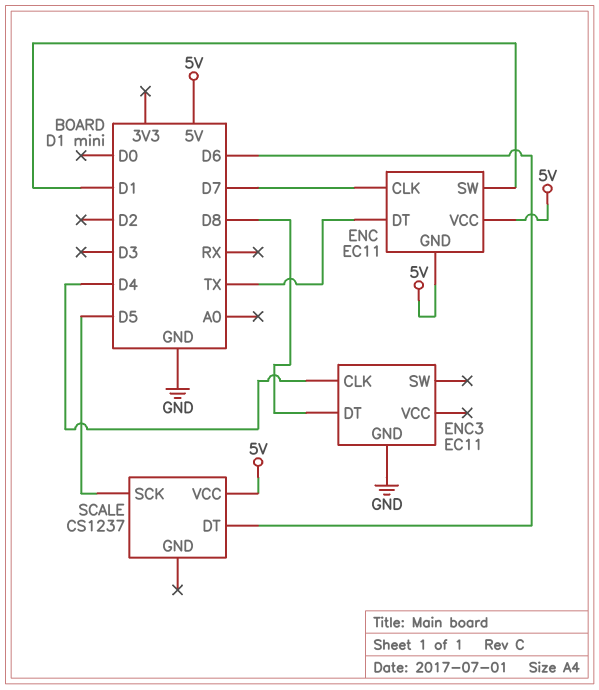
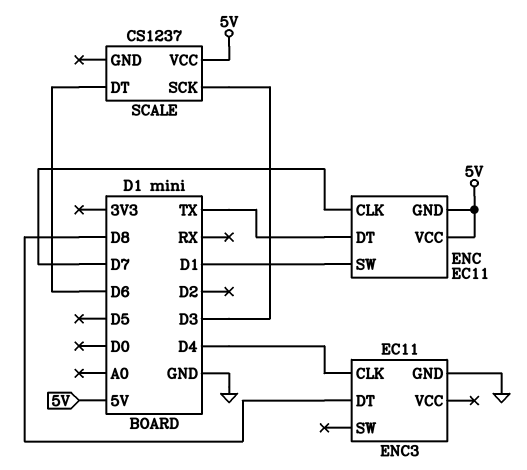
SCALE pin SCK: D5 -> D3

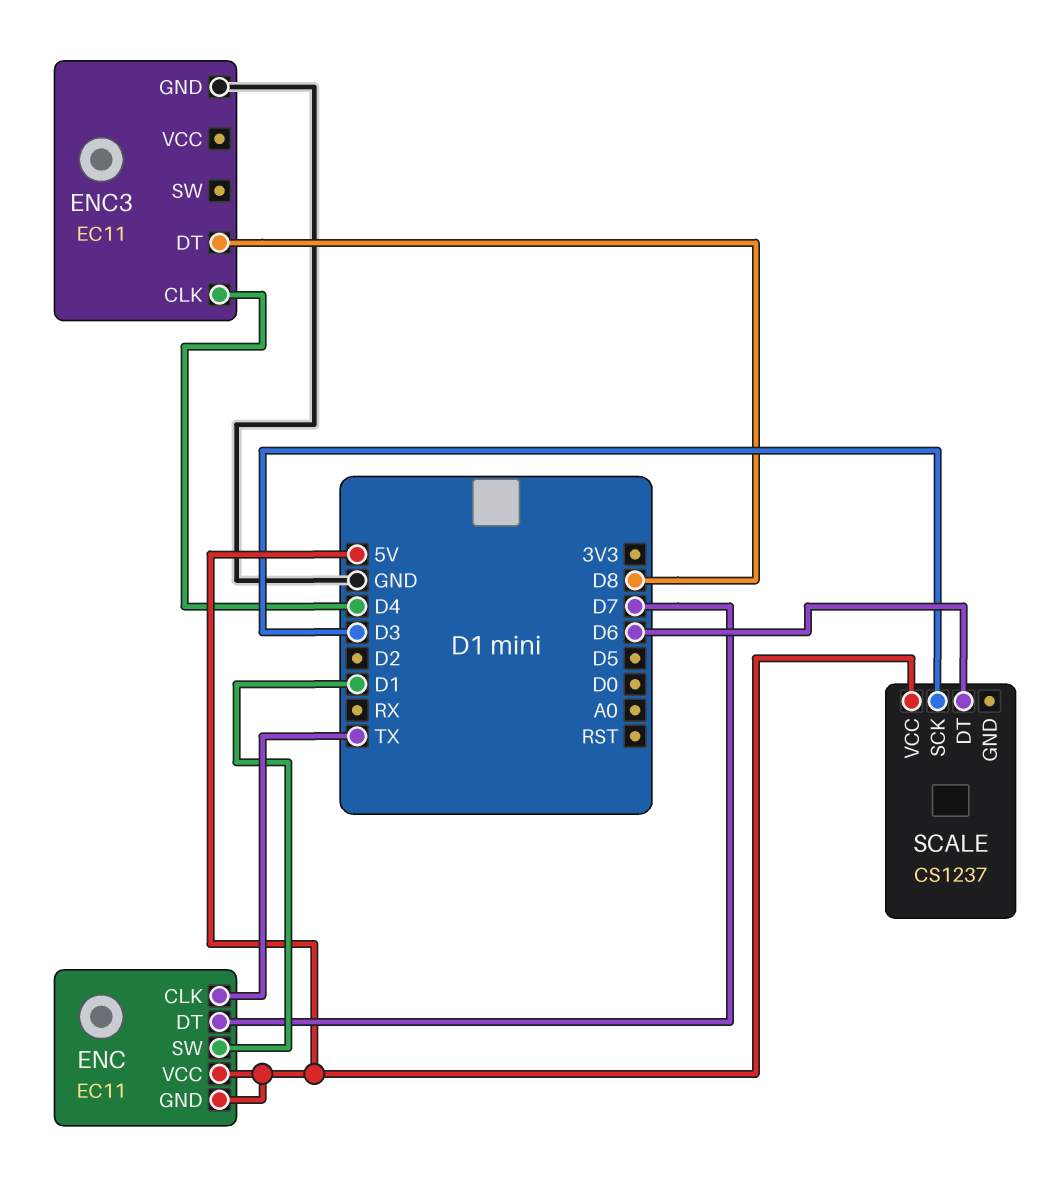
ENC pin CLK: D7 -> TX
ENC pin DT: TX -> D7

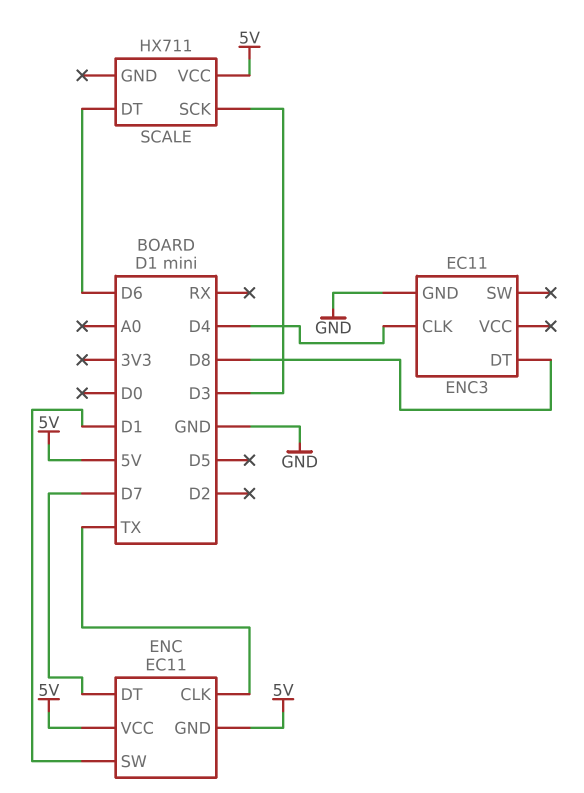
SCALE: CS1237 -> HX711

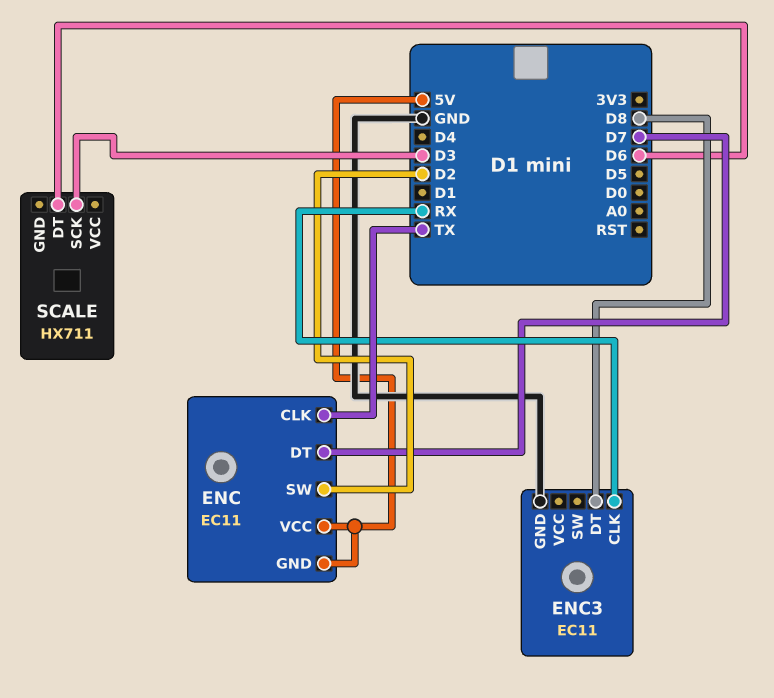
ENC pin SW: D1 -> D2
ENC3 pin CLK: D4 -> RX
SCALE pin VCC: 5V -> none

